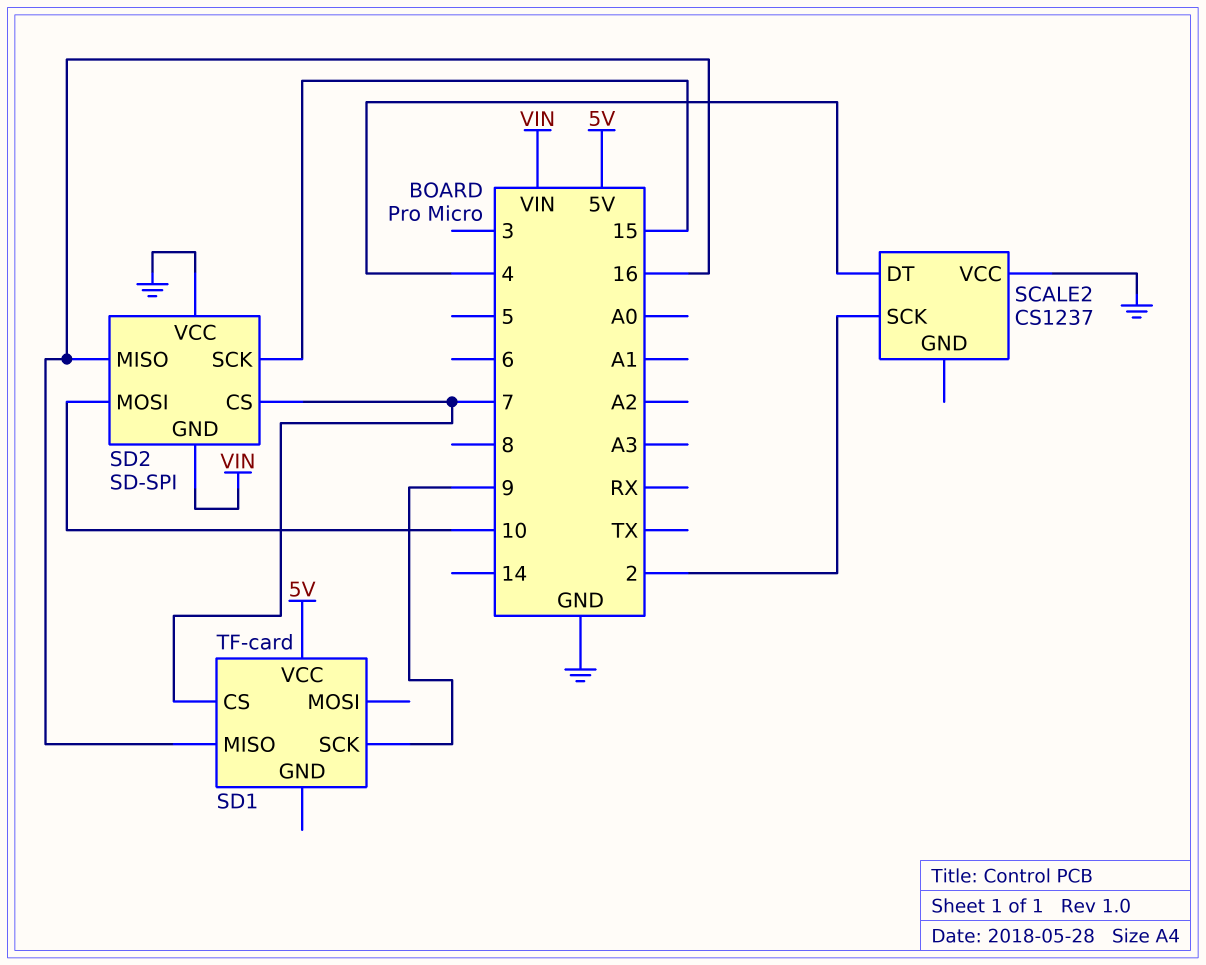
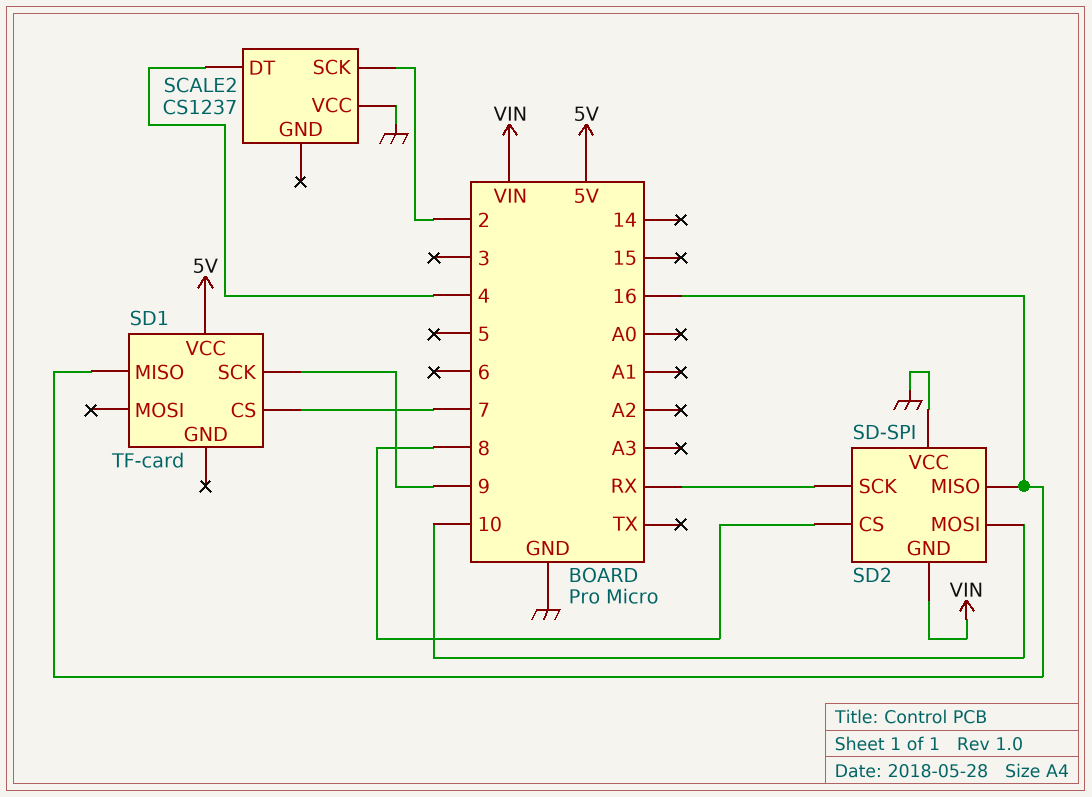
SD2 pin CS: 7 -> 8
SD2 pin SCK: 15 -> RX

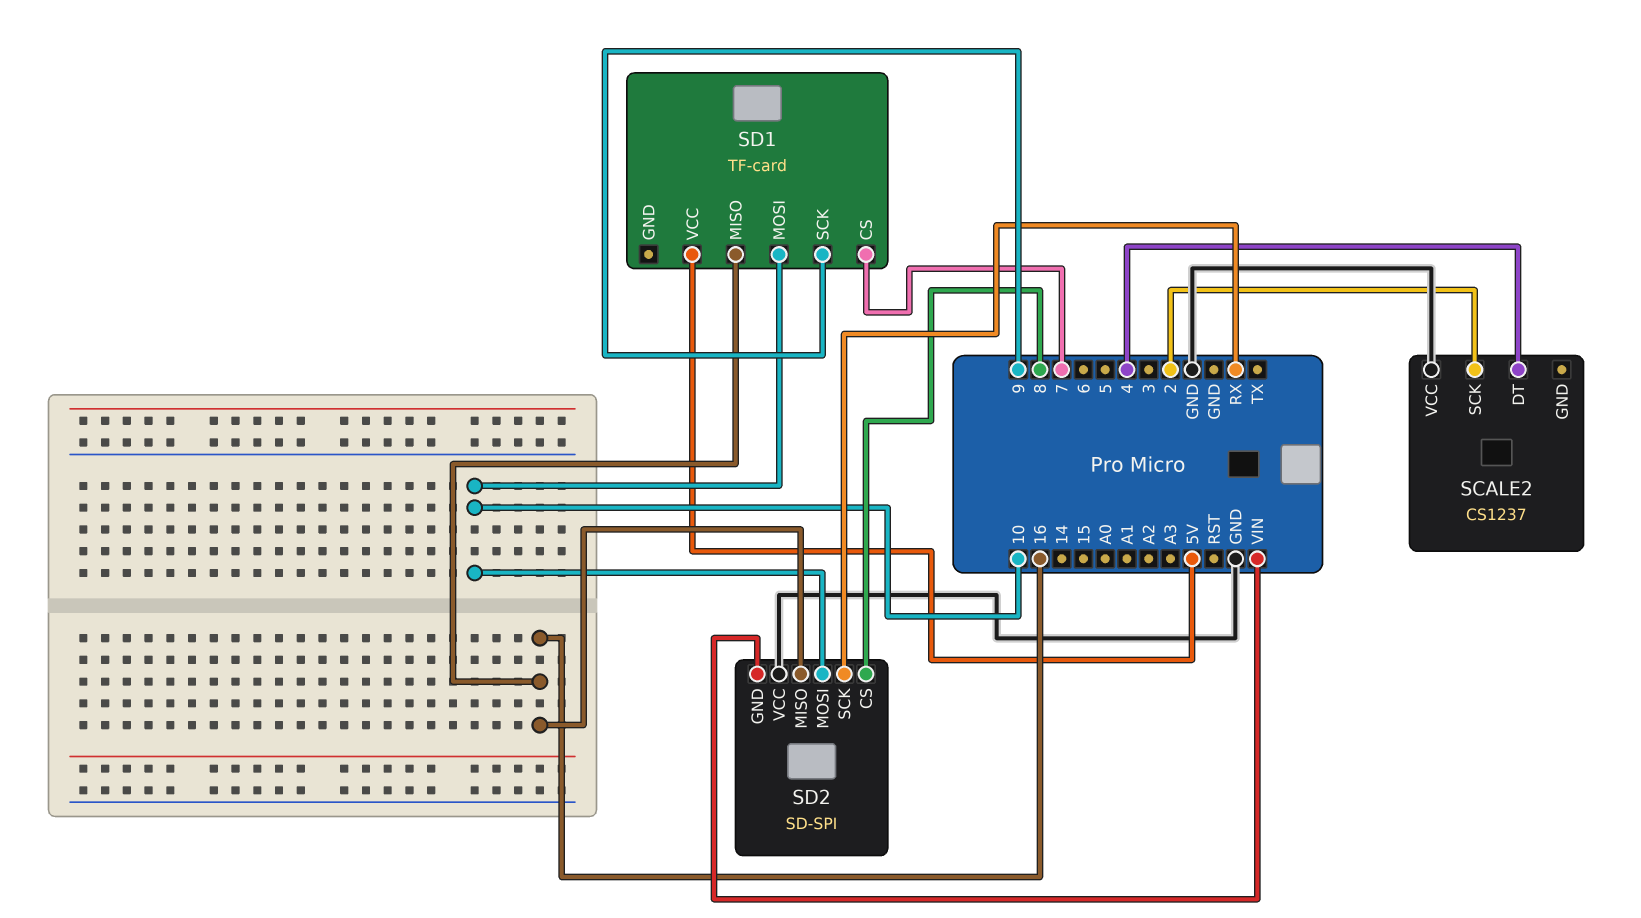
SD1 pin MOSI: none -> 10

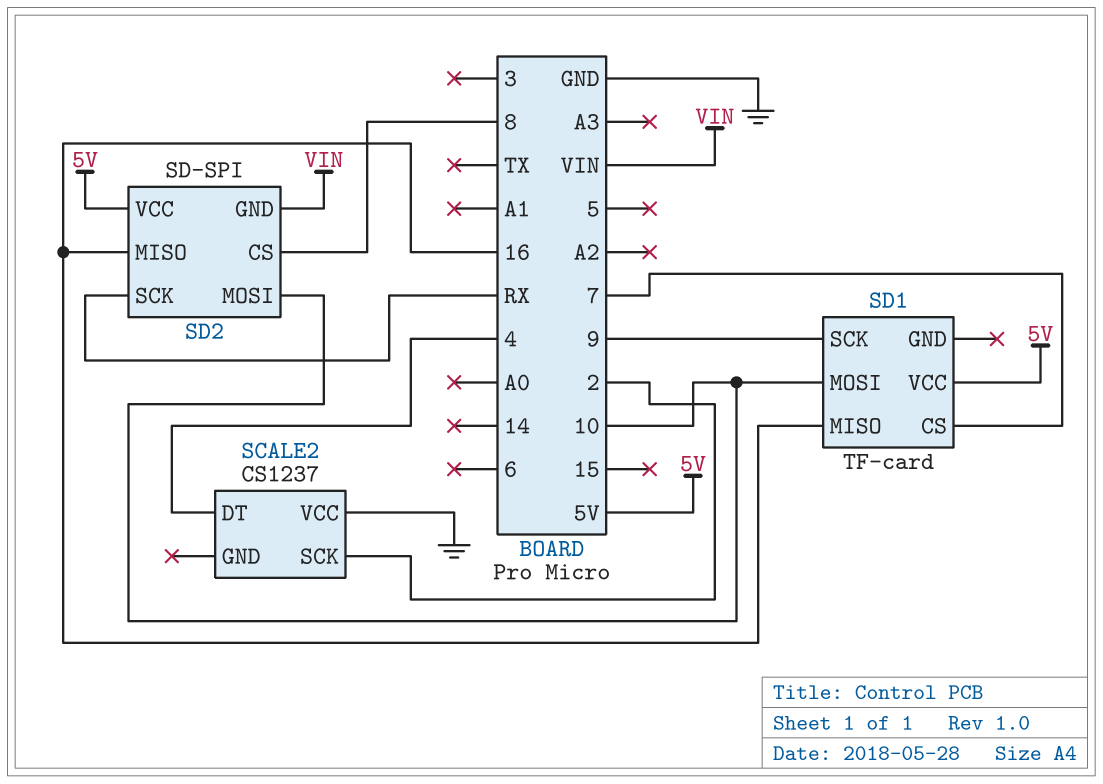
SD2 pin VCC: GND -> 5V

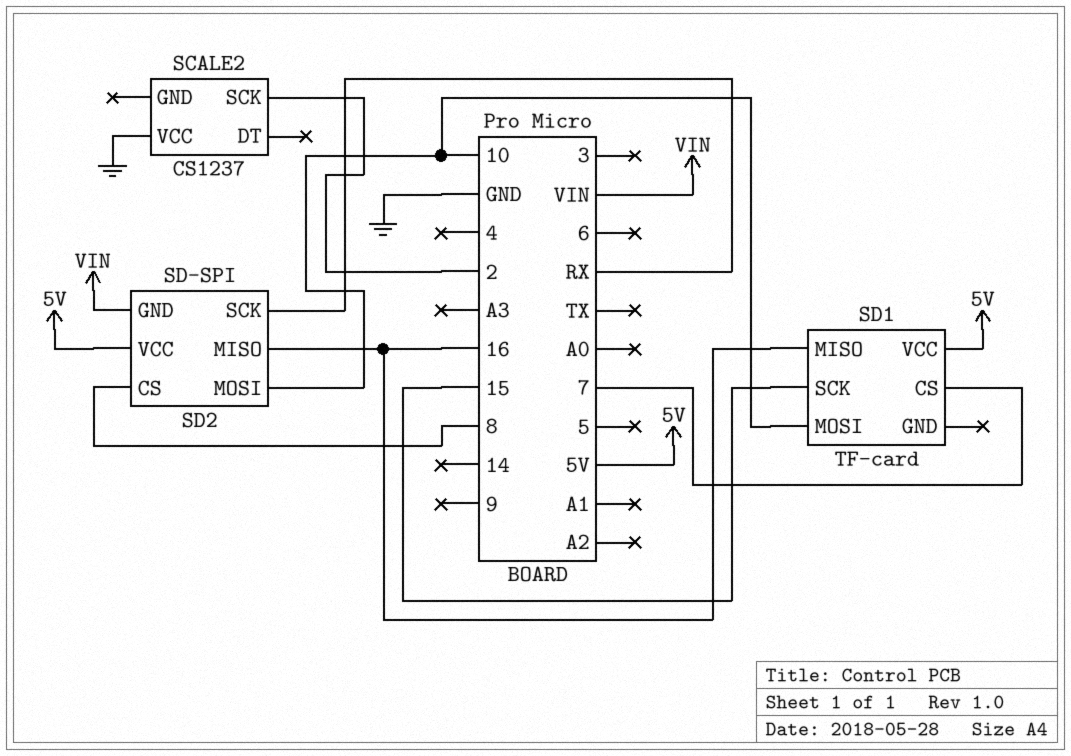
SCALE2 pin DT: 4 -> none
SD1 pin SCK: 9 -> 15

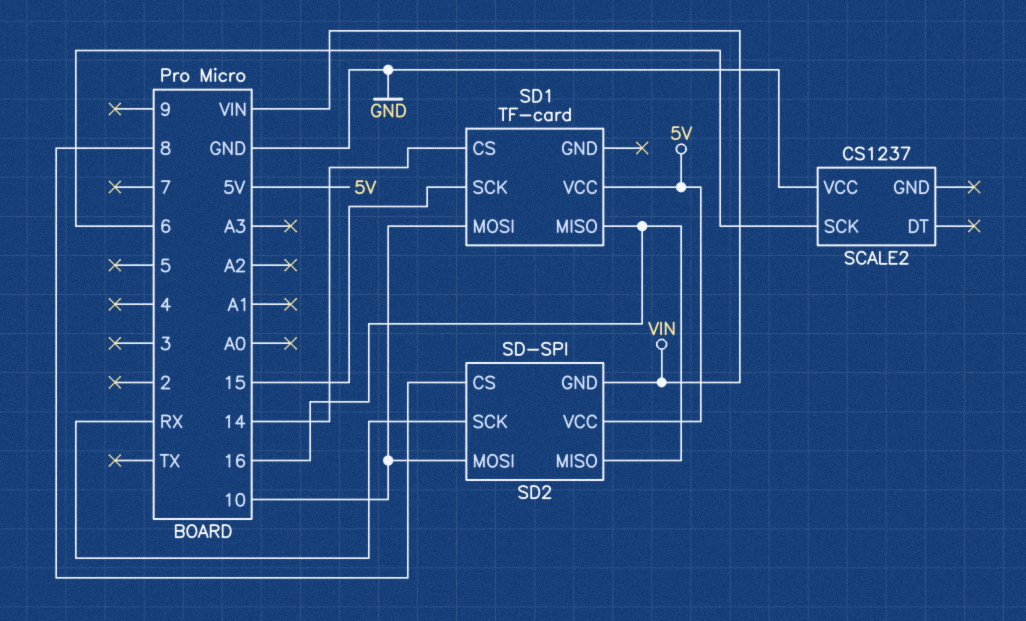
SCALE2 pin SCK: 2 -> 6
SD1 pin CS: 7 -> 14

